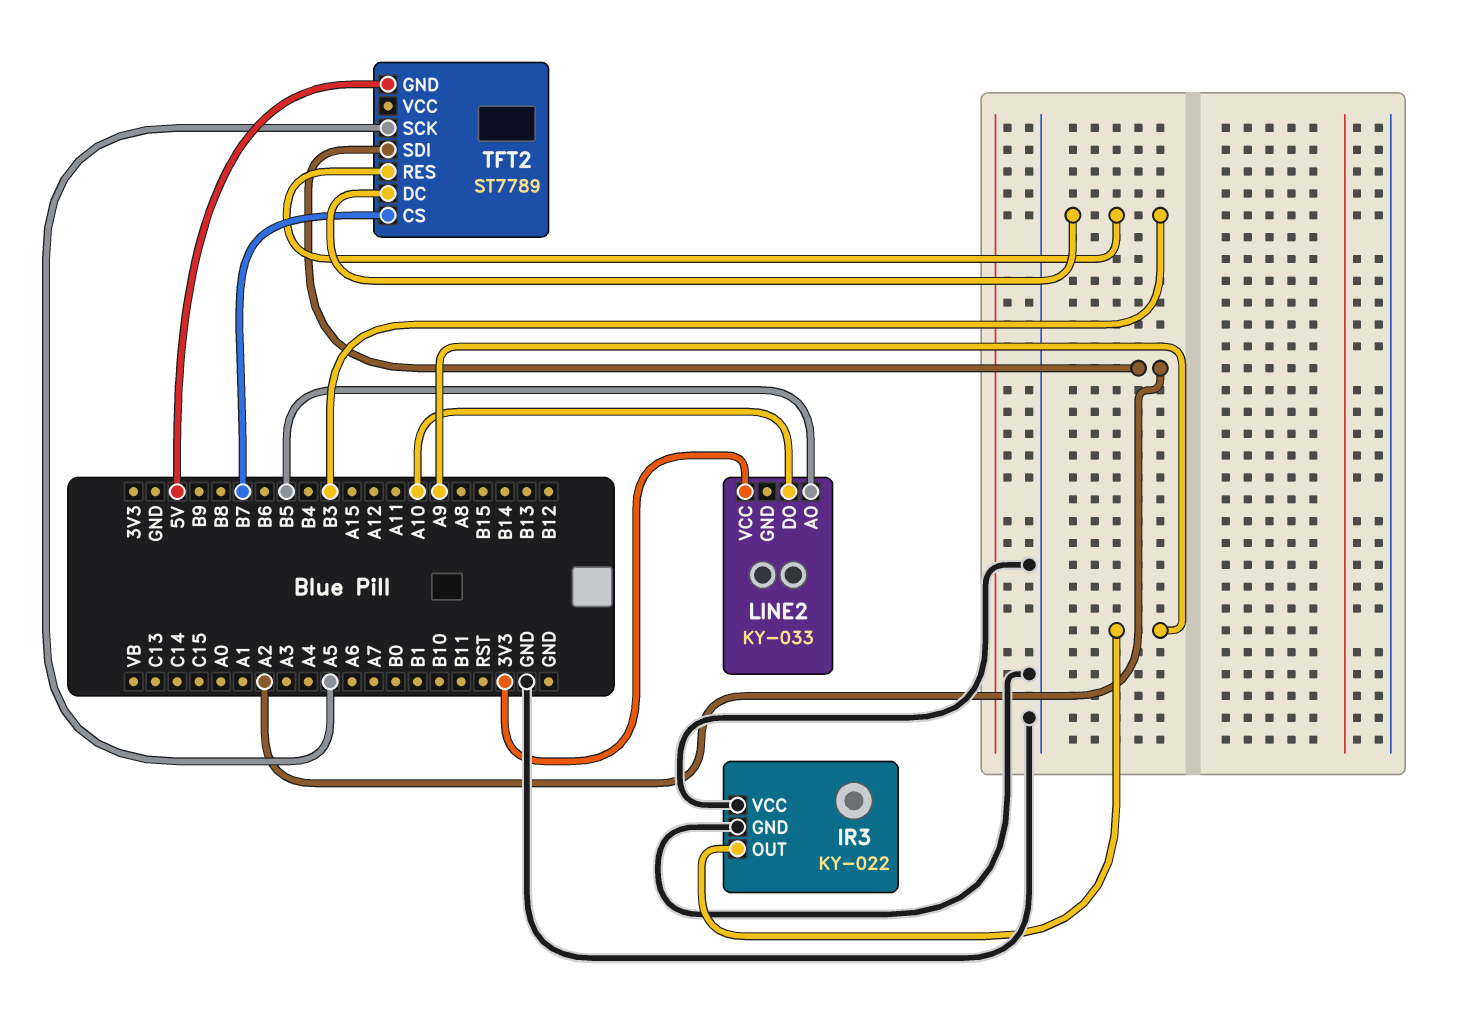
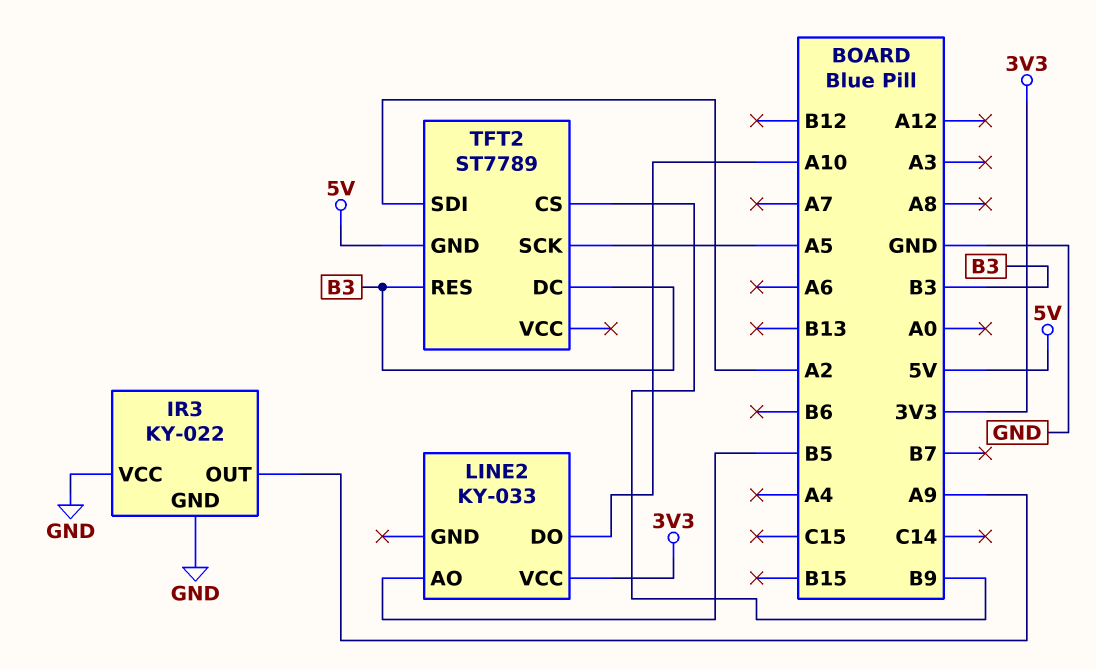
TFT2 pin CS: B7 -> B9

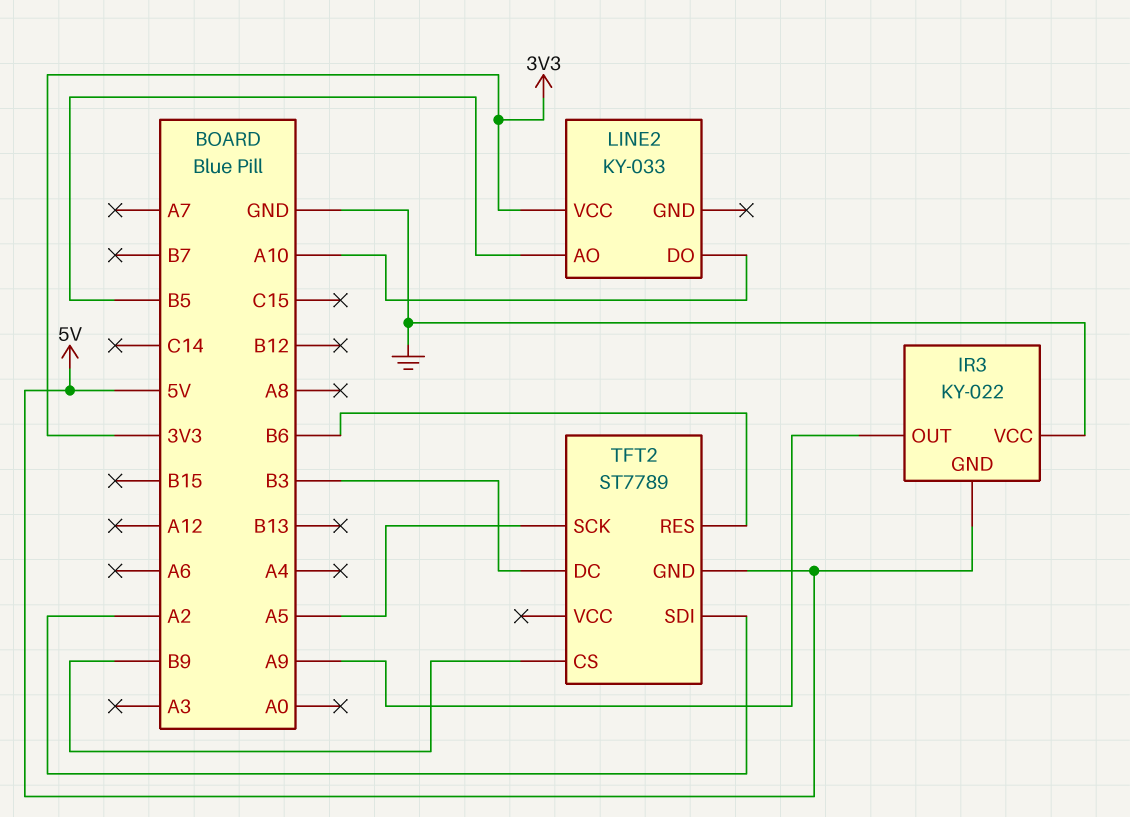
IR3 pin GND: GND -> 5V
TFT2 pin RES: B3 -> B6

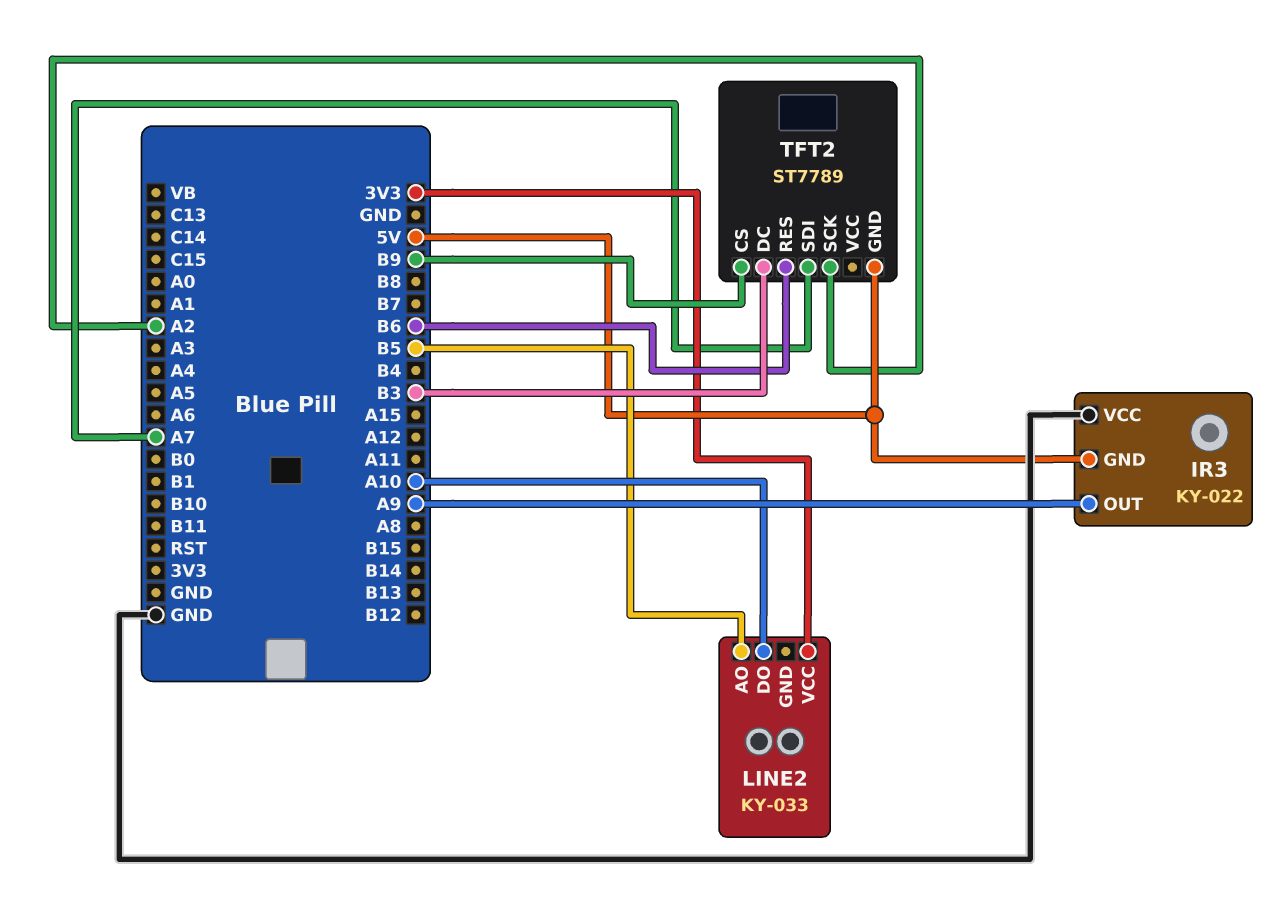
TFT2 pin SCK: A5 -> A2
TFT2 pin SDI: A2 -> A7

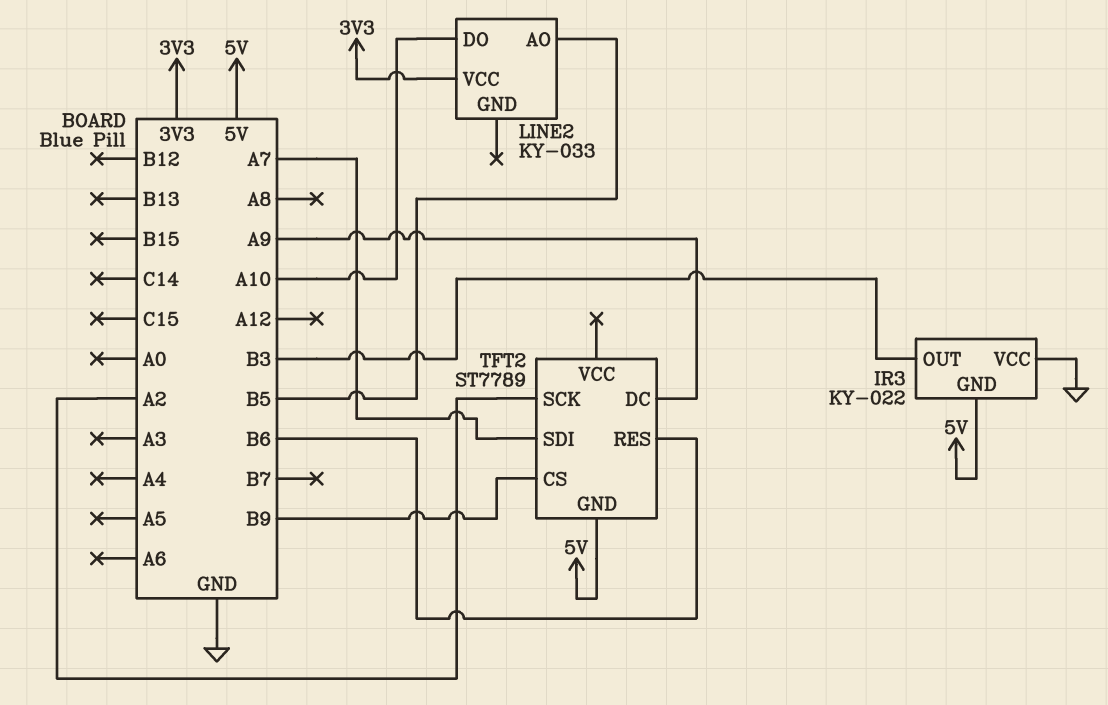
IR3 pin OUT: A9 -> B3
TFT2 pin DC: B3 -> A9

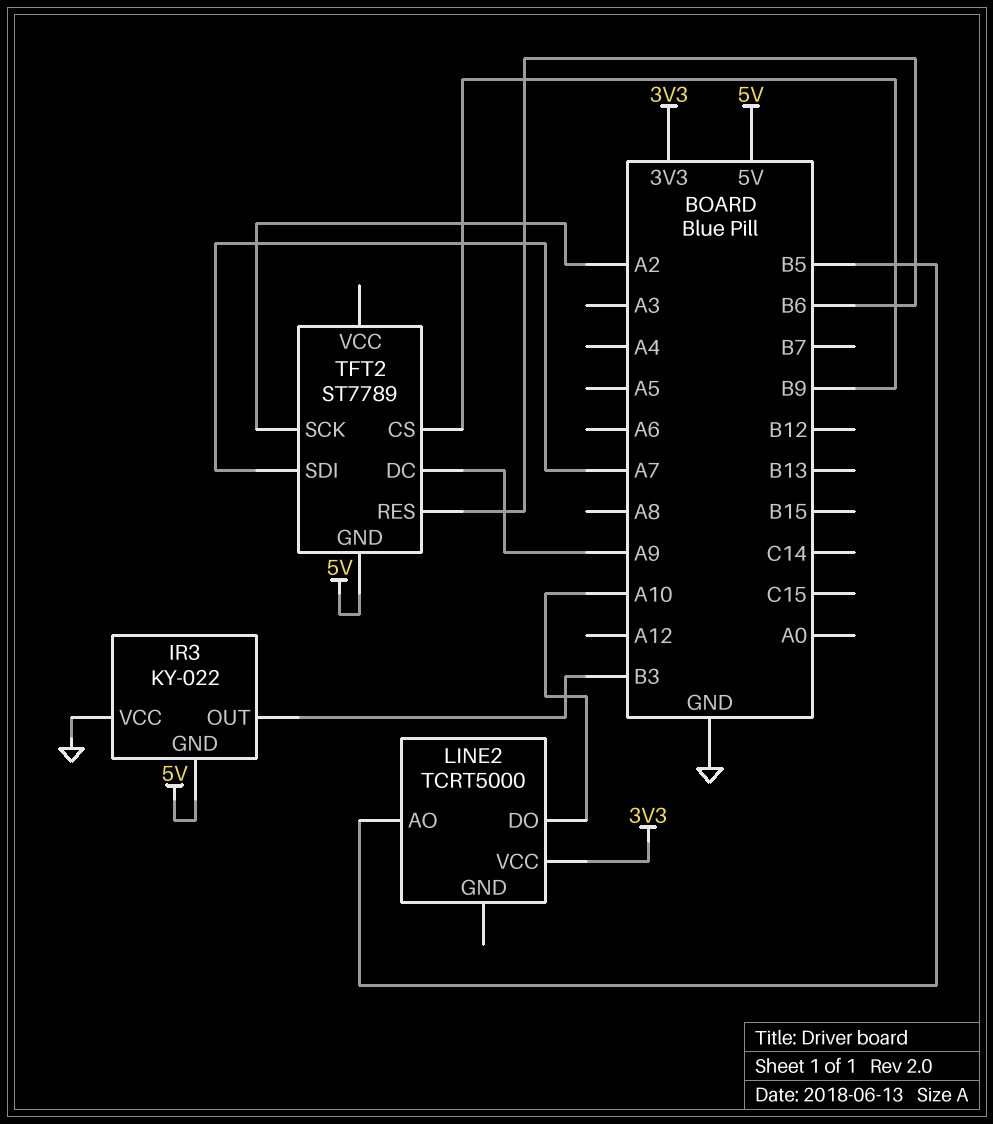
LINE2: KY-033 -> TCRT5000

